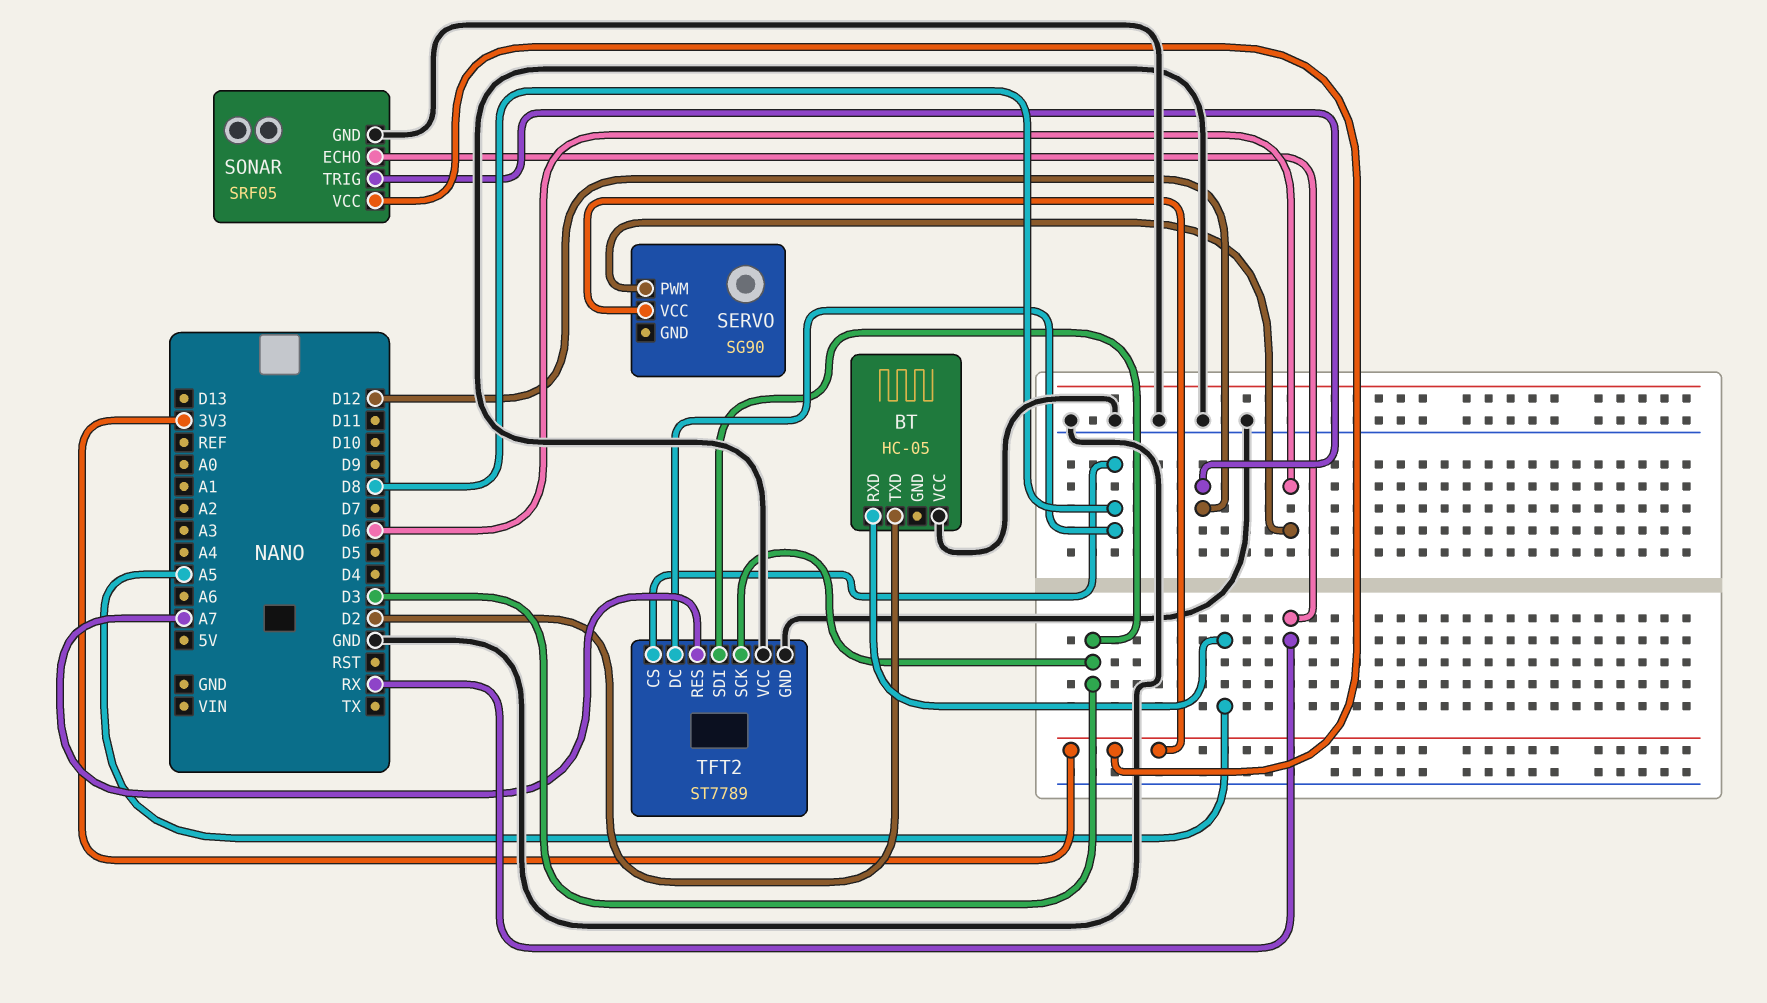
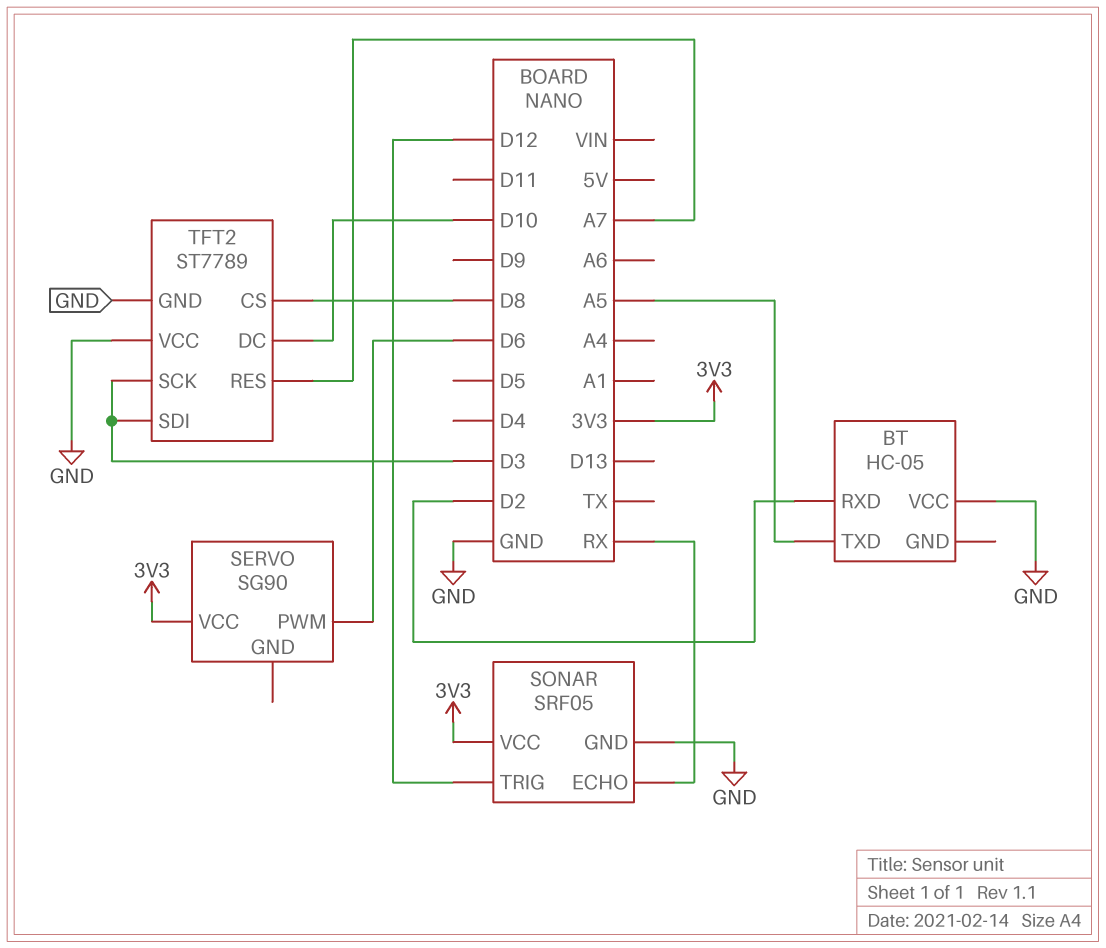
BT pin RXD: A5 -> D2
BT pin TXD: D2 -> A5
TFT2 pin DC: D8 -> D10

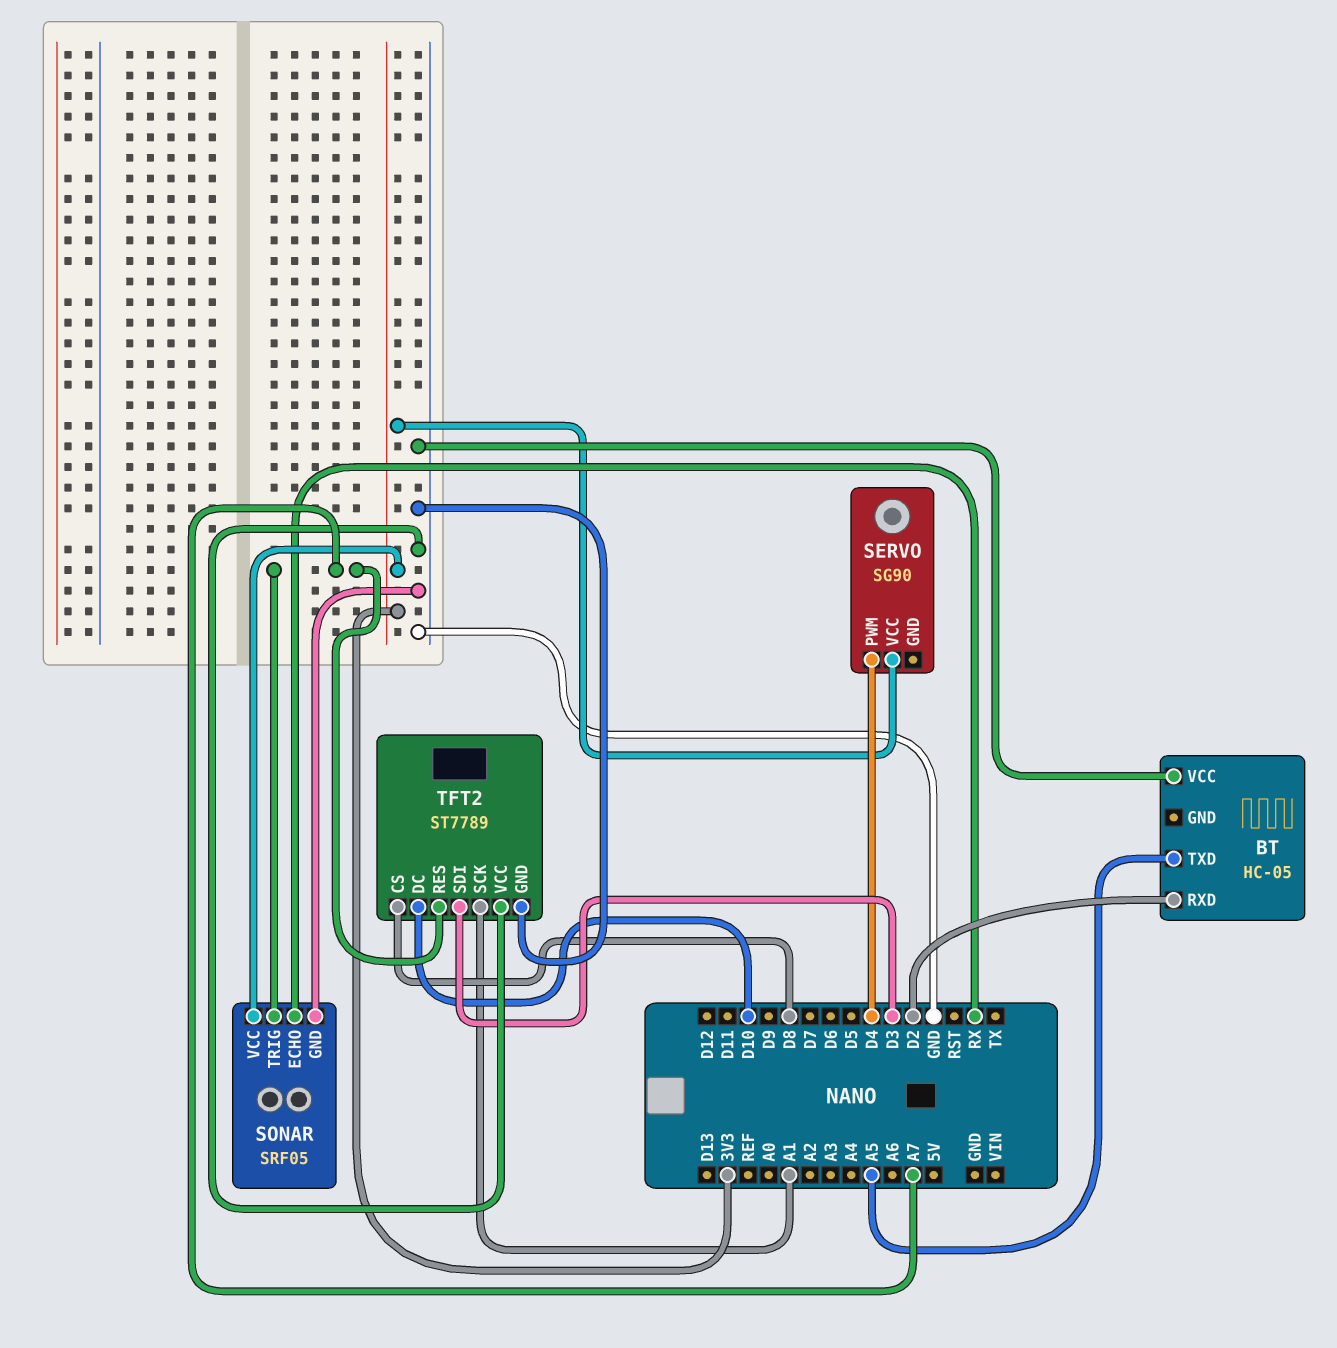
SERVO pin PWM: D6 -> D4
SONAR pin TRIG: D12 -> A7
TFT2 pin SCK: D3 -> A1

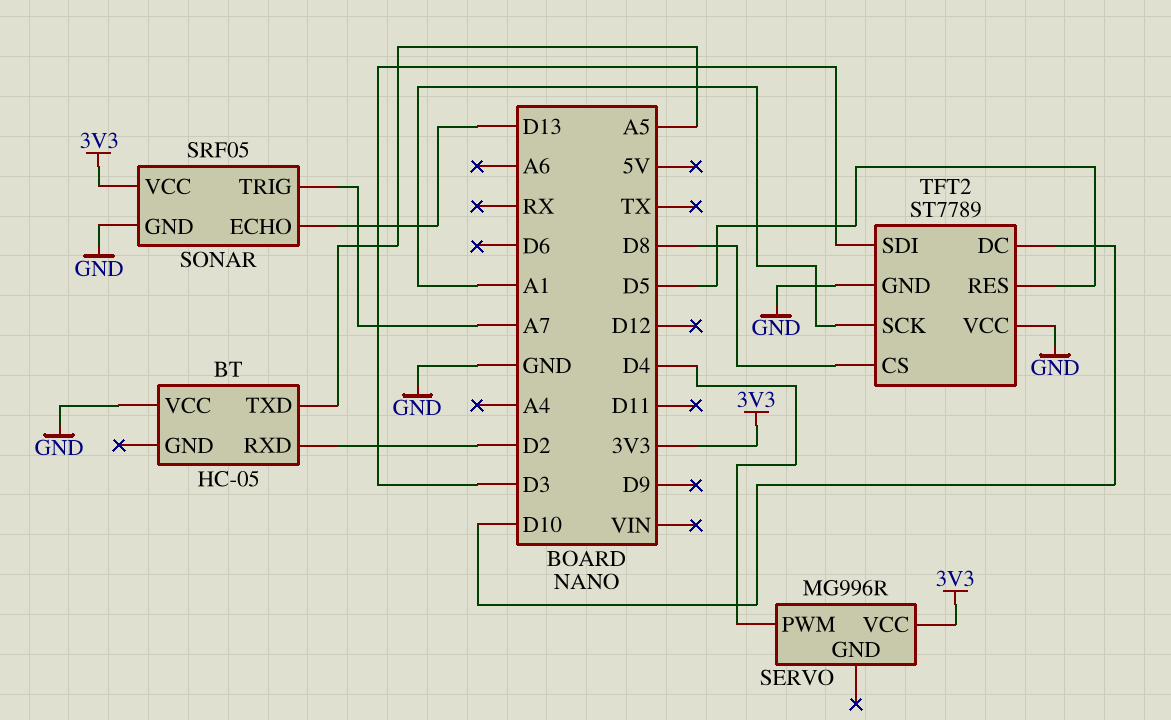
SERVO: SG90 -> MG996R
SONAR pin ECHO: RX -> D13
TFT2 pin RES: A7 -> D5

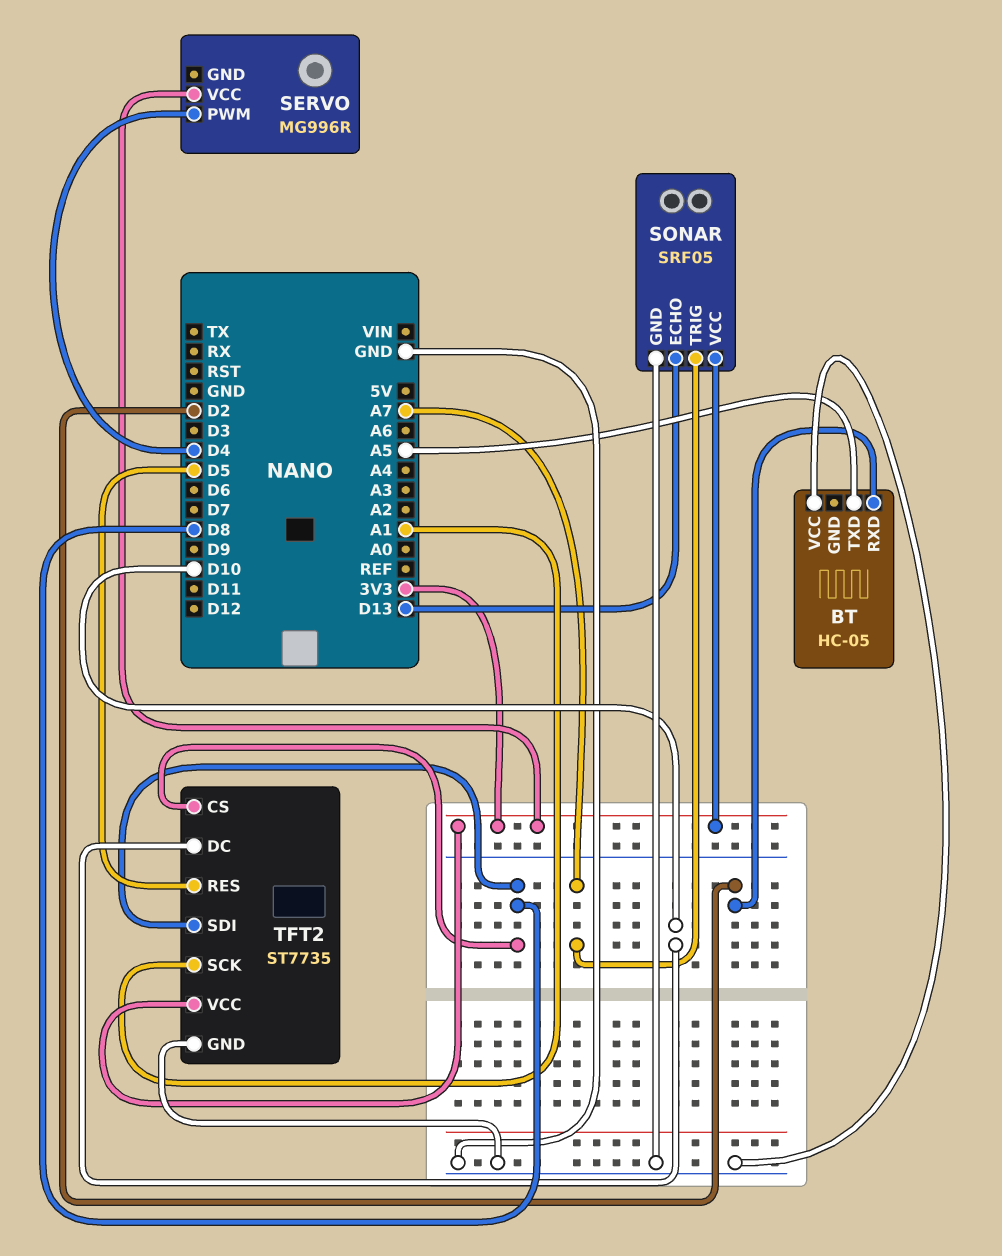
TFT2: ST7789 -> ST7735
TFT2 pin SDI: D3 -> D8
TFT2 pin VCC: GND -> 3V3

